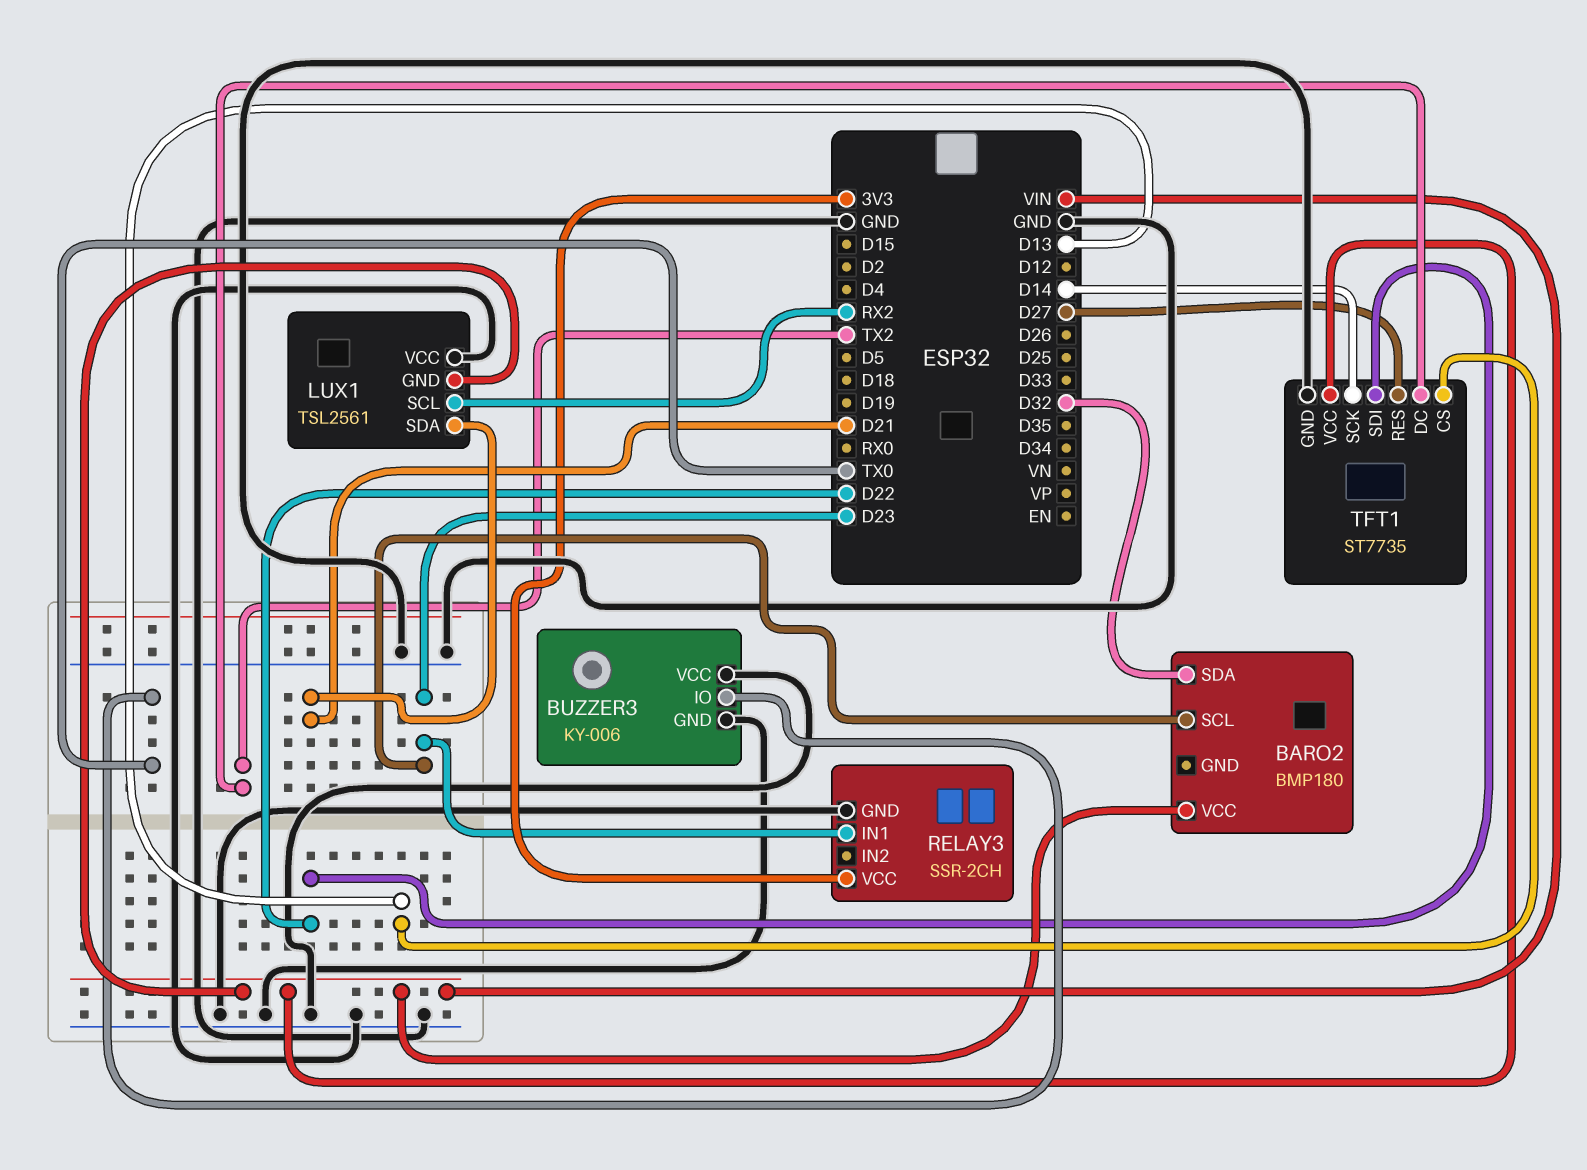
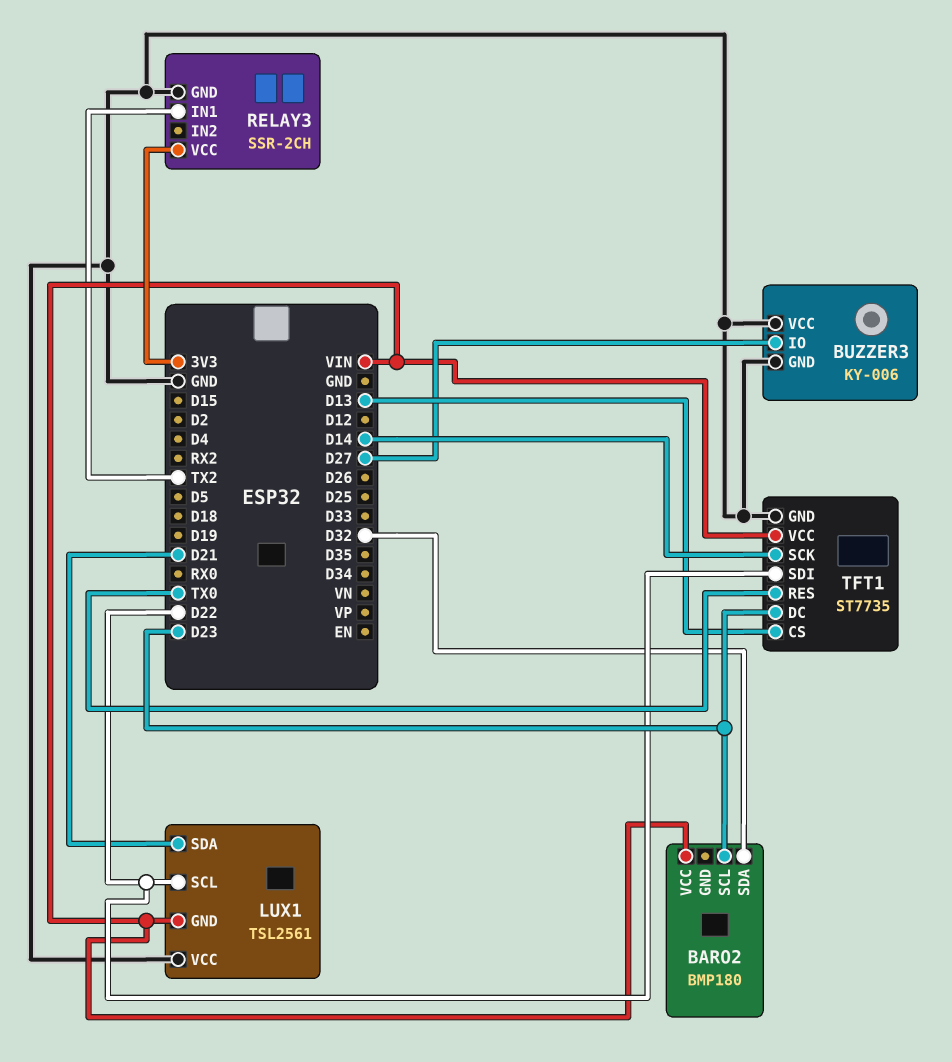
BUZZER3 pin IO: TX0 -> D27
LUX1 pin SCL: RX2 -> D22
RELAY3 pin IN1: D23 -> TX2
TFT1 pin DC: TX2 -> D23
TFT1 pin RES: D27 -> TX0

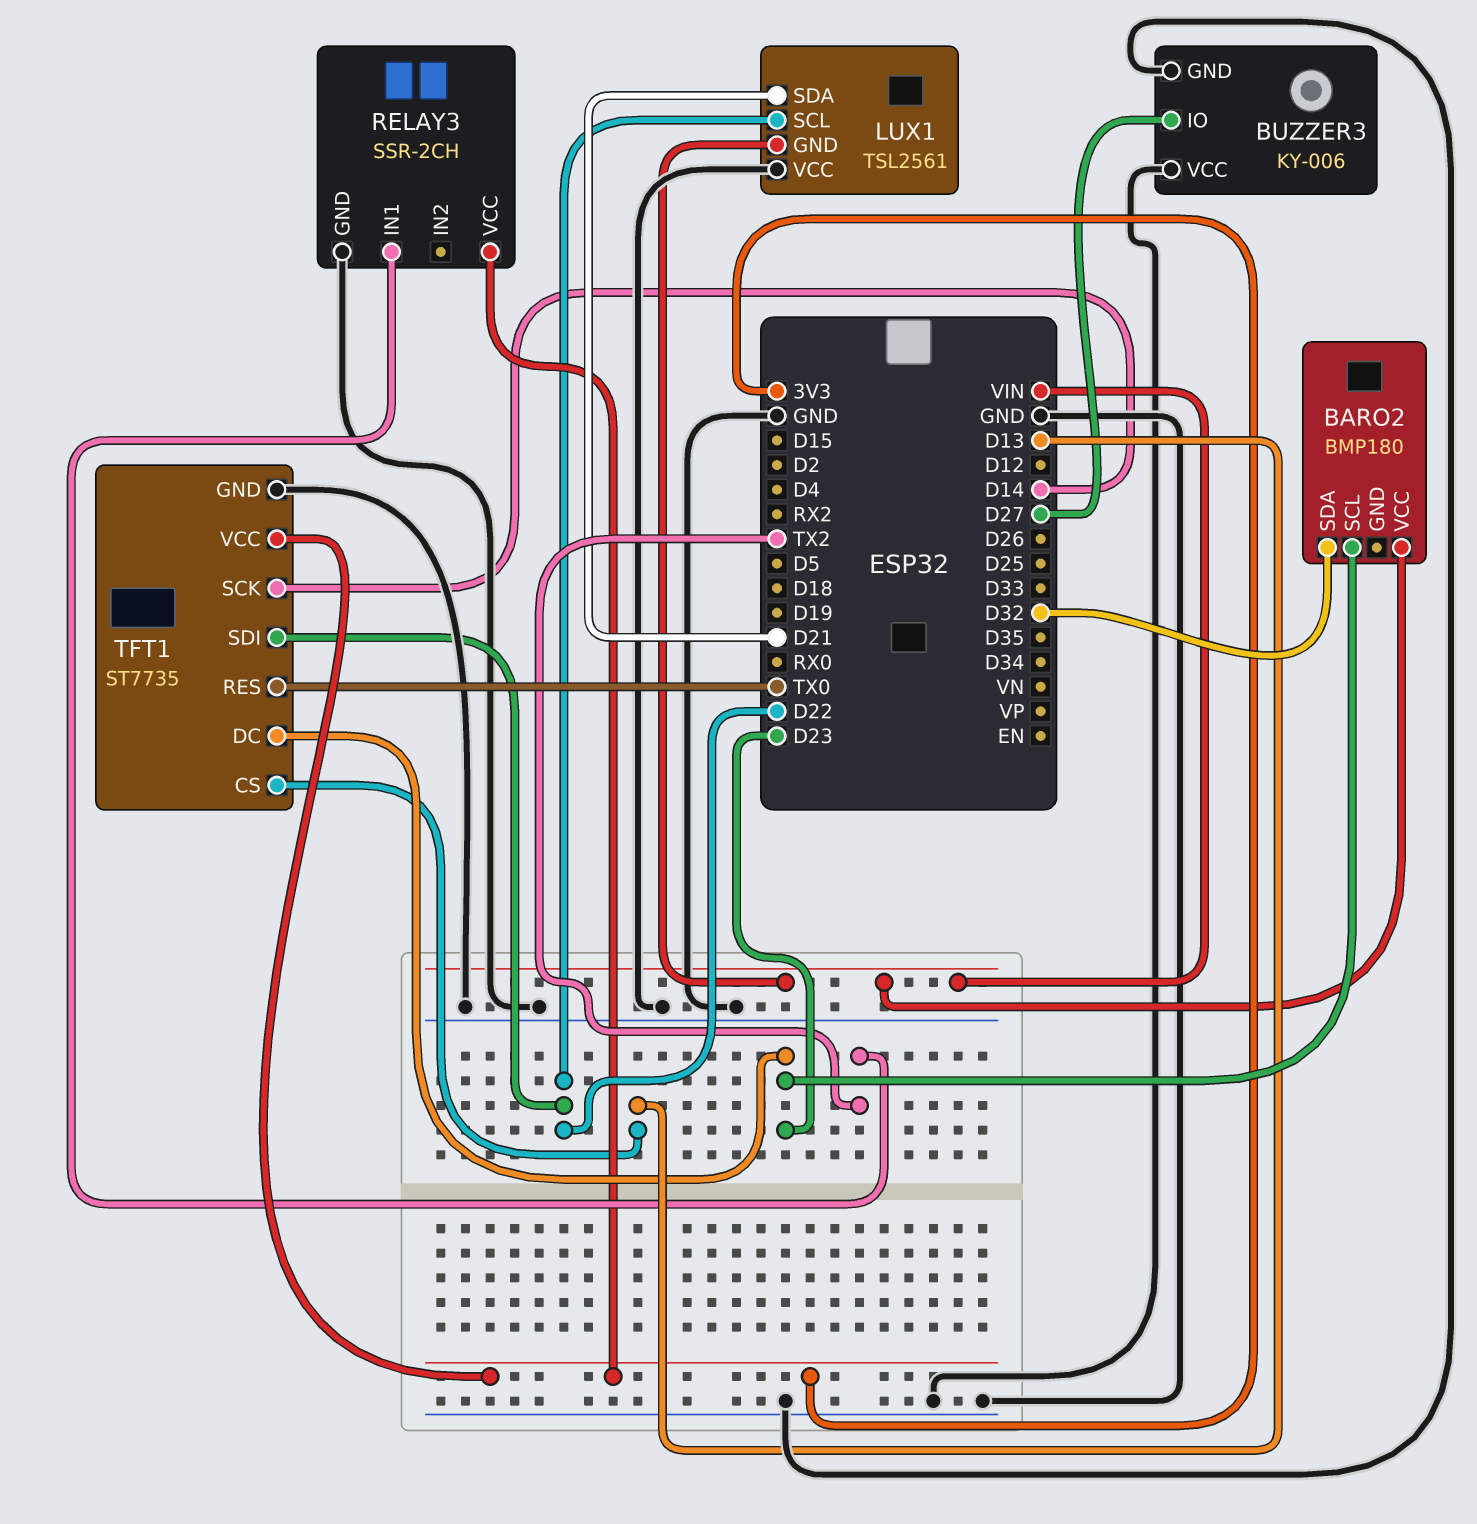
TFT1 pin VCC: VIN -> 3V3

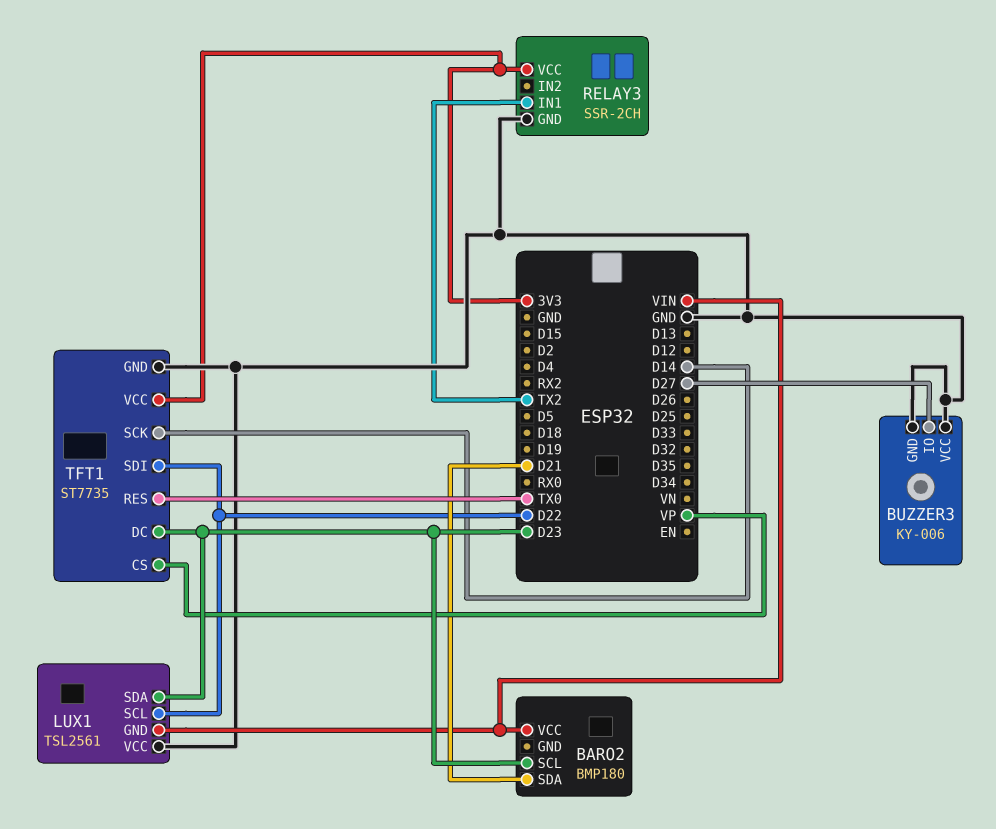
BARO2 pin SDA: D32 -> D21
LUX1 pin SDA: D21 -> D23
TFT1 pin CS: D13 -> VP

